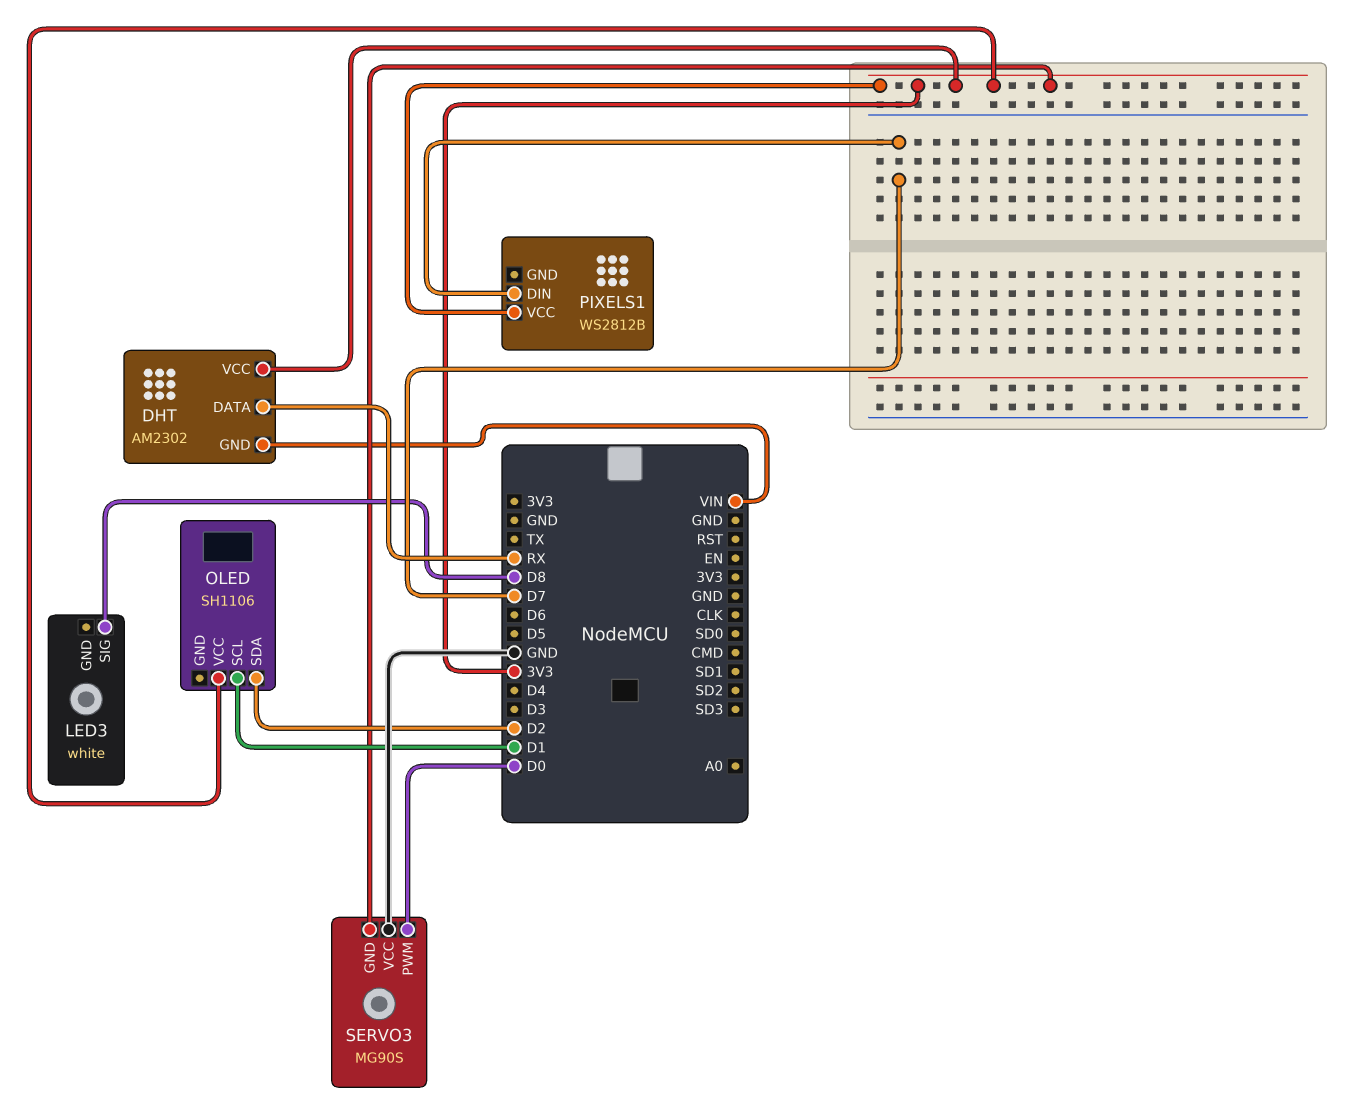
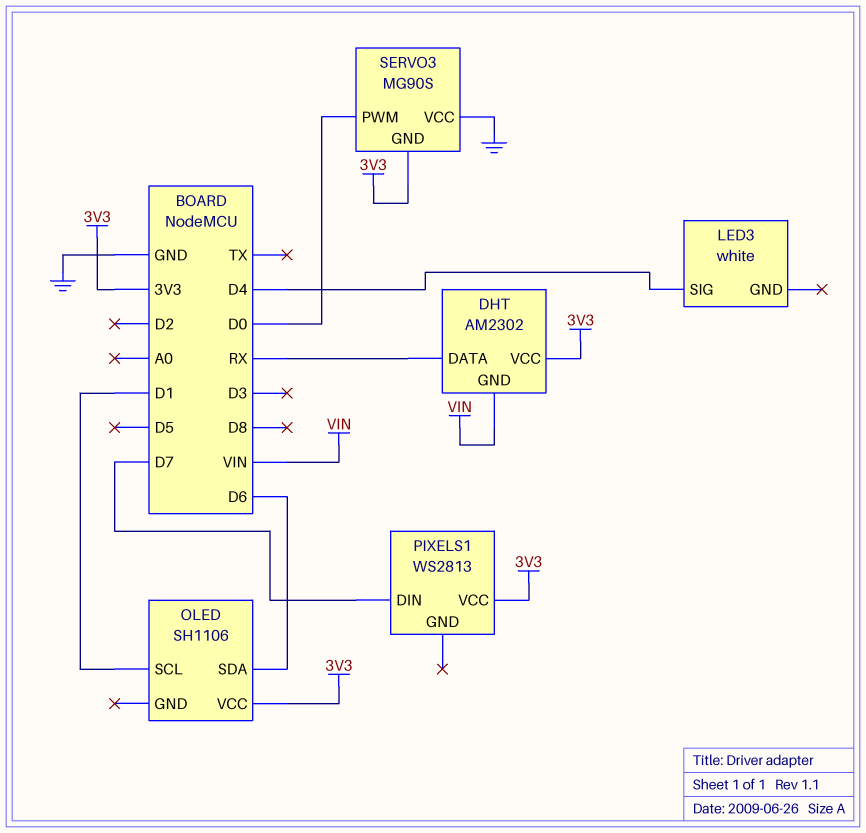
LED3 pin SIG: D8 -> D4
OLED pin SDA: D2 -> D6
PIXELS1: WS2812B -> WS2813

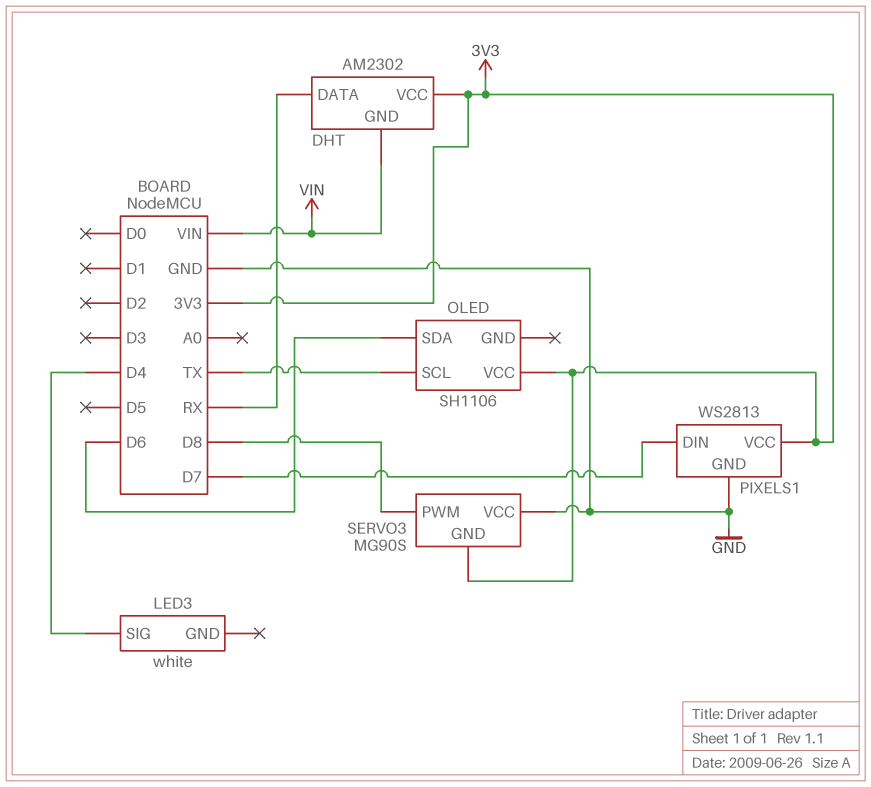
OLED pin SCL: D1 -> TX
PIXELS1 pin GND: none -> GND
SERVO3 pin PWM: D0 -> D8

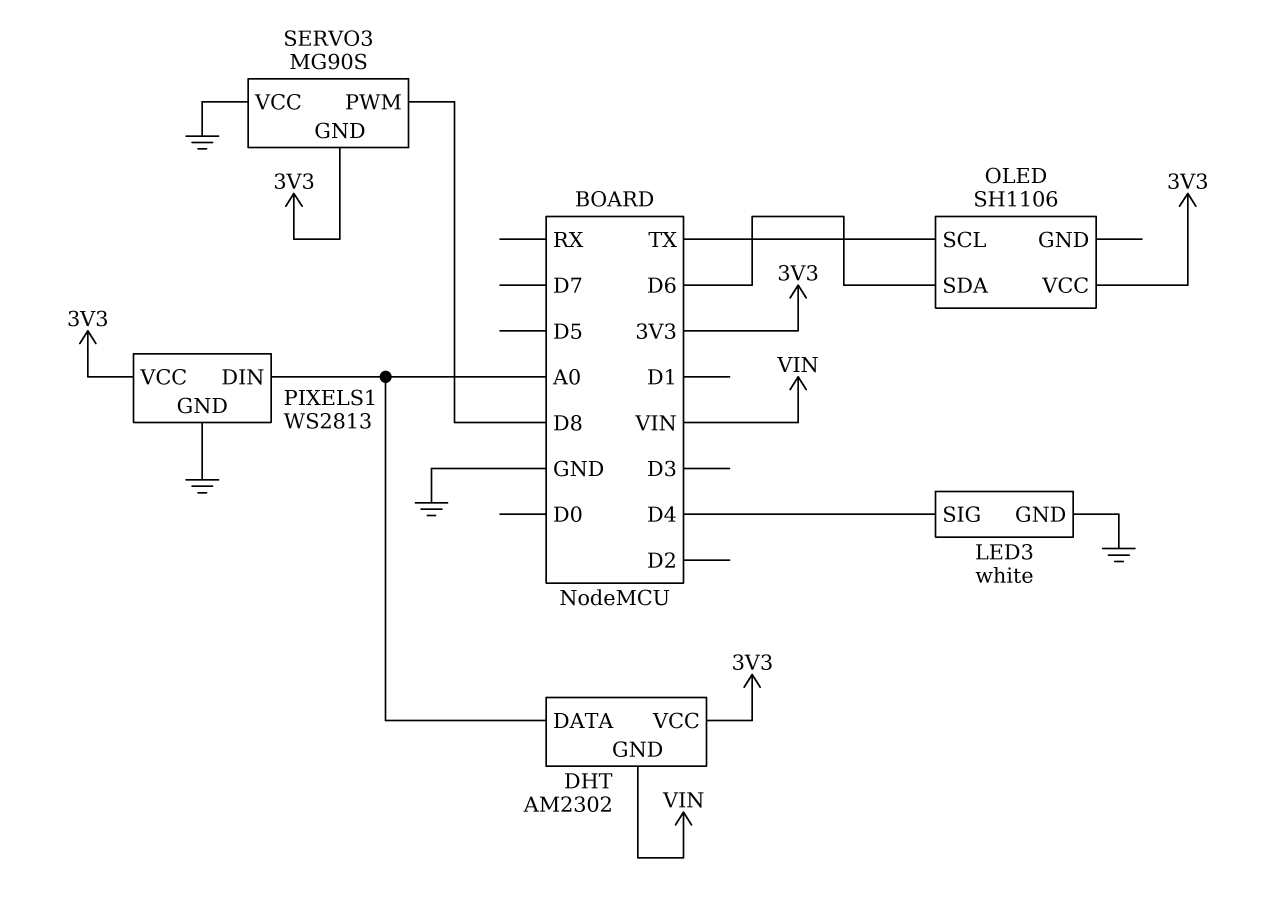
DHT pin DATA: RX -> A0
LED3 pin GND: none -> GND
PIXELS1 pin DIN: D7 -> A0

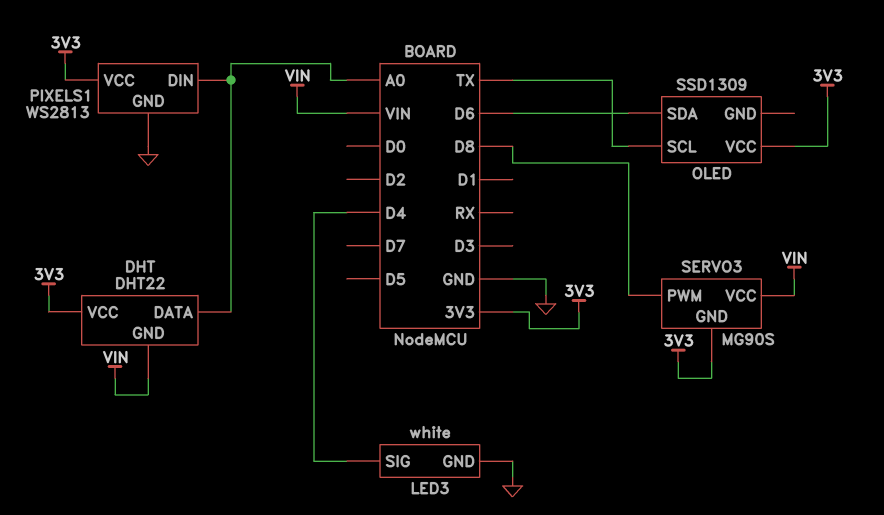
DHT: AM2302 -> DHT22
OLED: SH1106 -> SSD1309
SERVO3 pin VCC: GND -> VIN

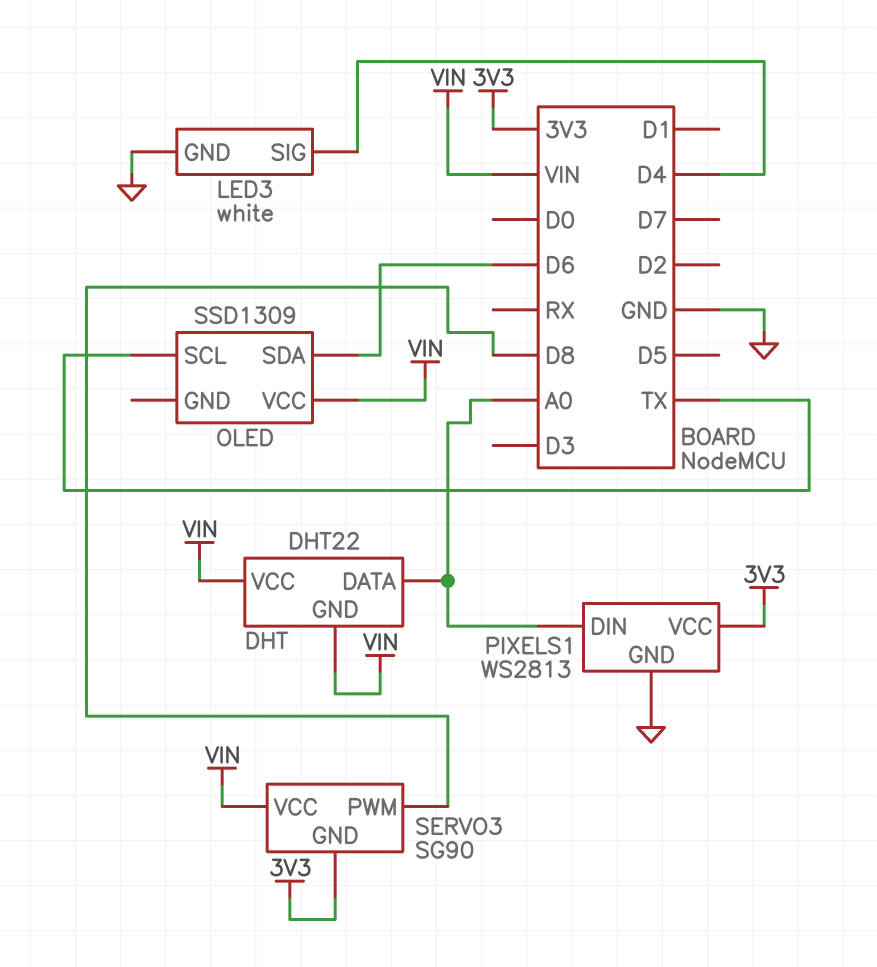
DHT pin VCC: 3V3 -> VIN
OLED pin VCC: 3V3 -> VIN
SERVO3: MG90S -> SG90

